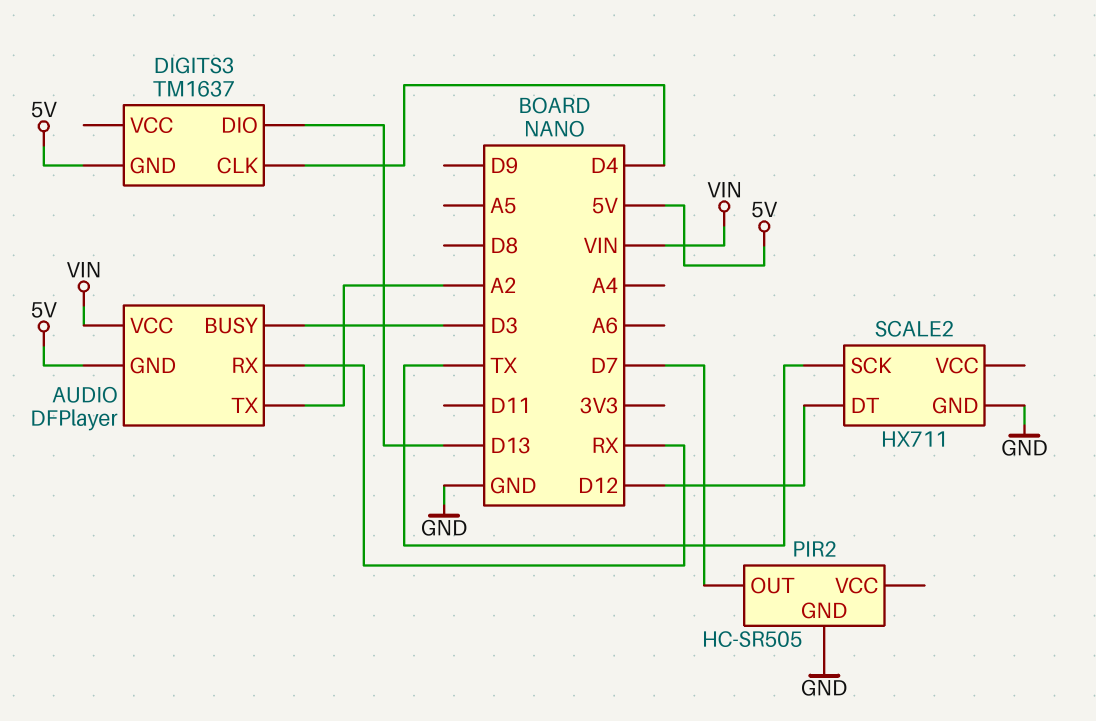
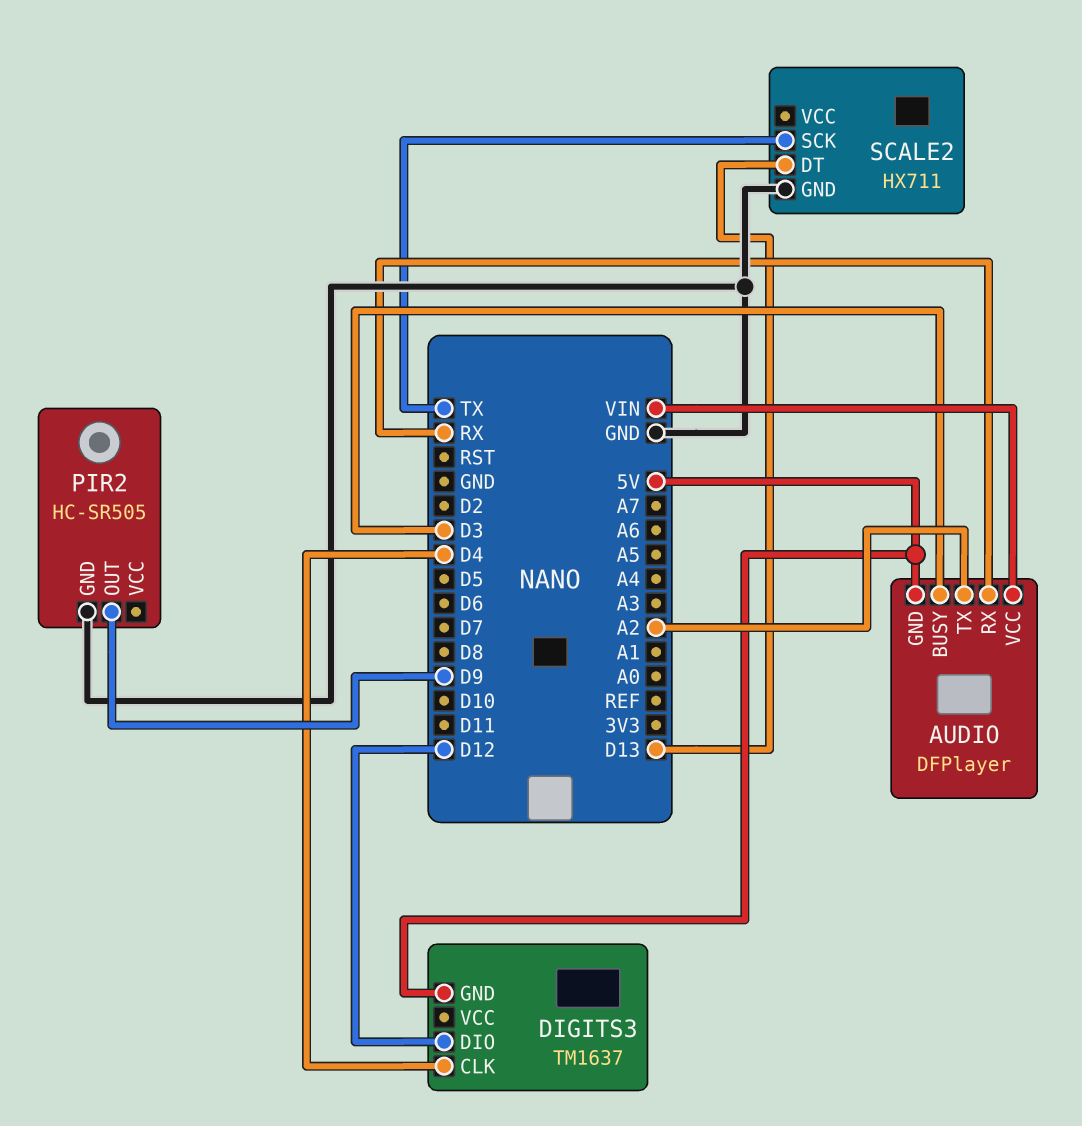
DIGITS3 pin DIO: D13 -> D12
PIR2 pin OUT: D7 -> D9
SCALE2 pin DT: D12 -> D13

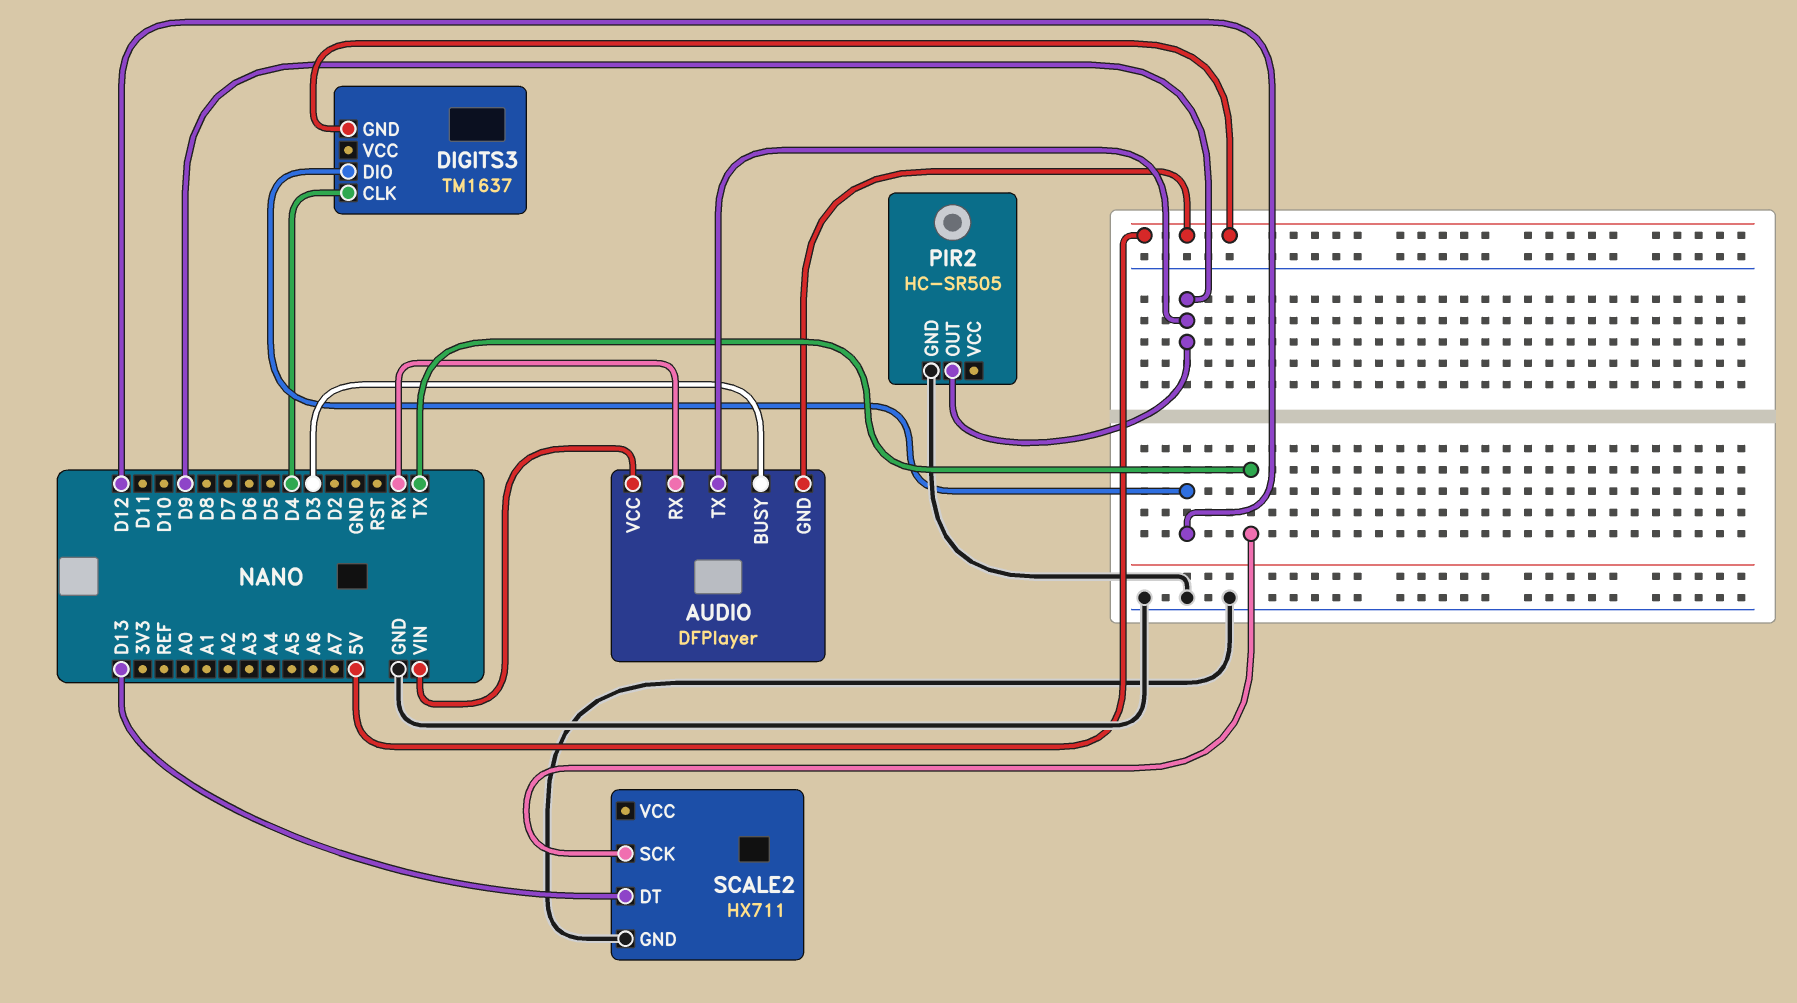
AUDIO pin TX: A2 -> D9

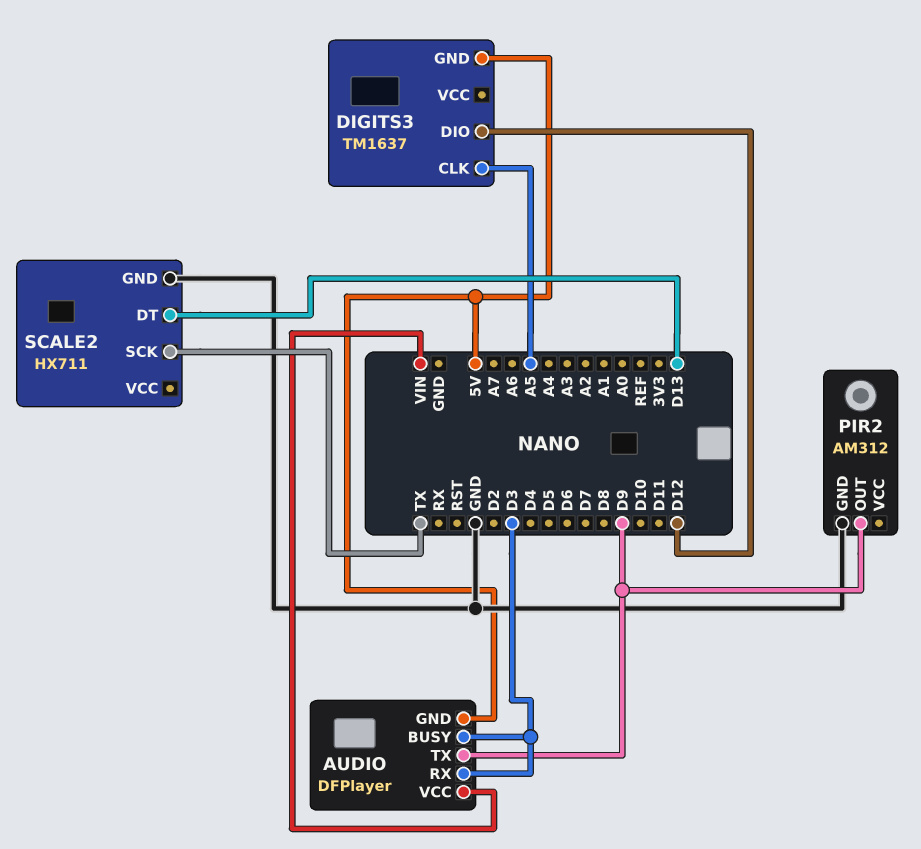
AUDIO pin RX: RX -> D3
DIGITS3 pin CLK: D4 -> A5
PIR2: HC-SR505 -> AM312

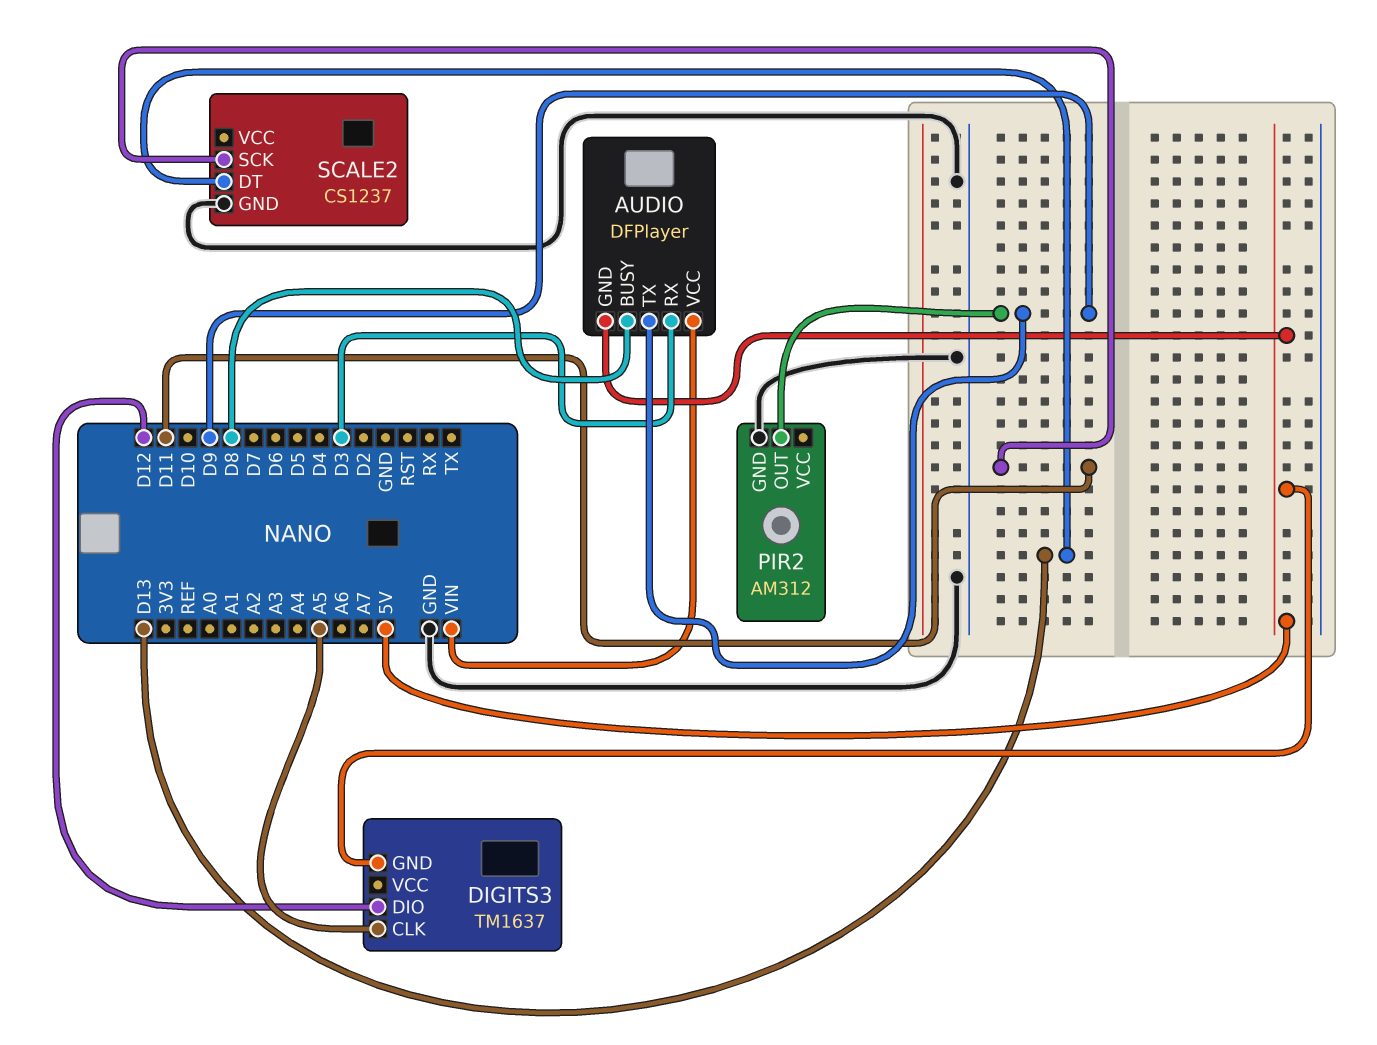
AUDIO pin BUSY: D3 -> D8
SCALE2: HX711 -> CS1237
SCALE2 pin SCK: TX -> D11

